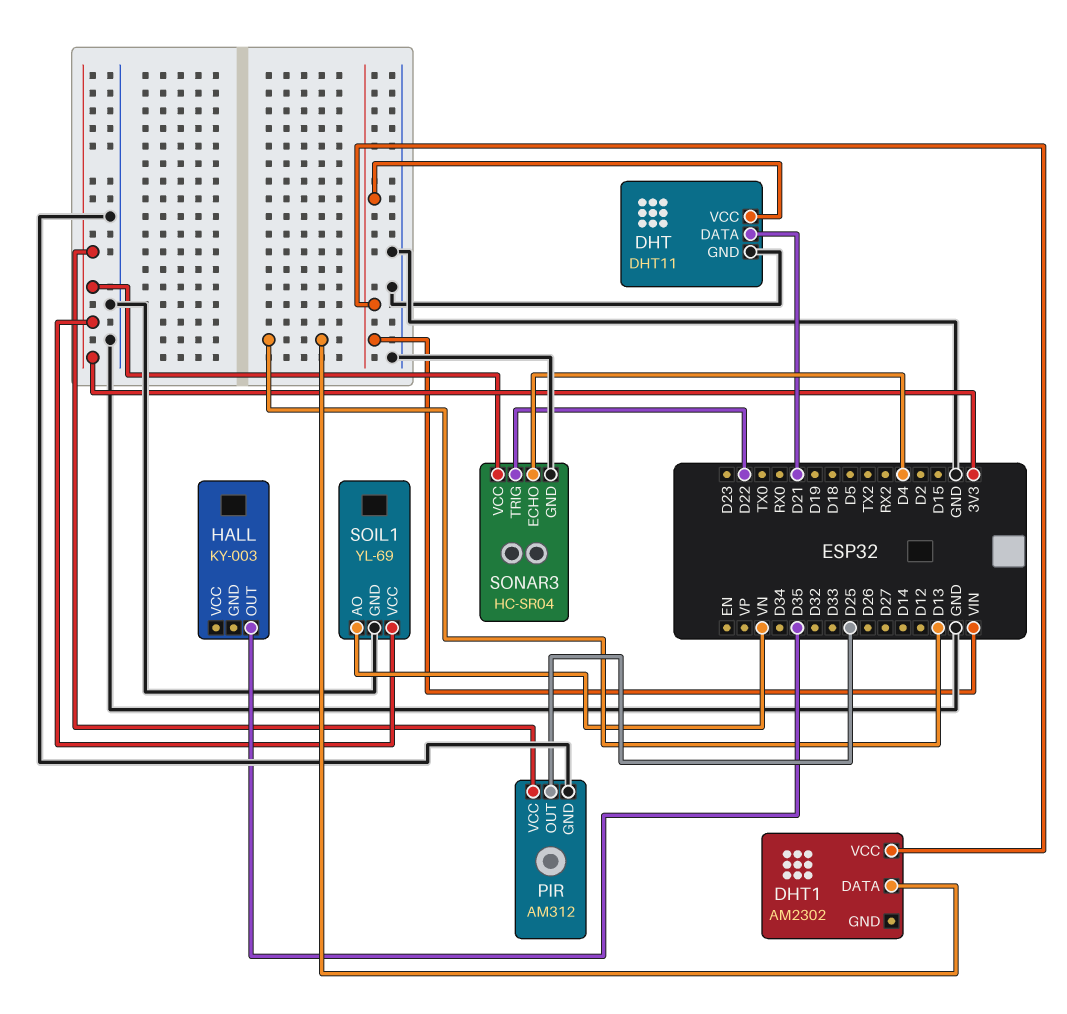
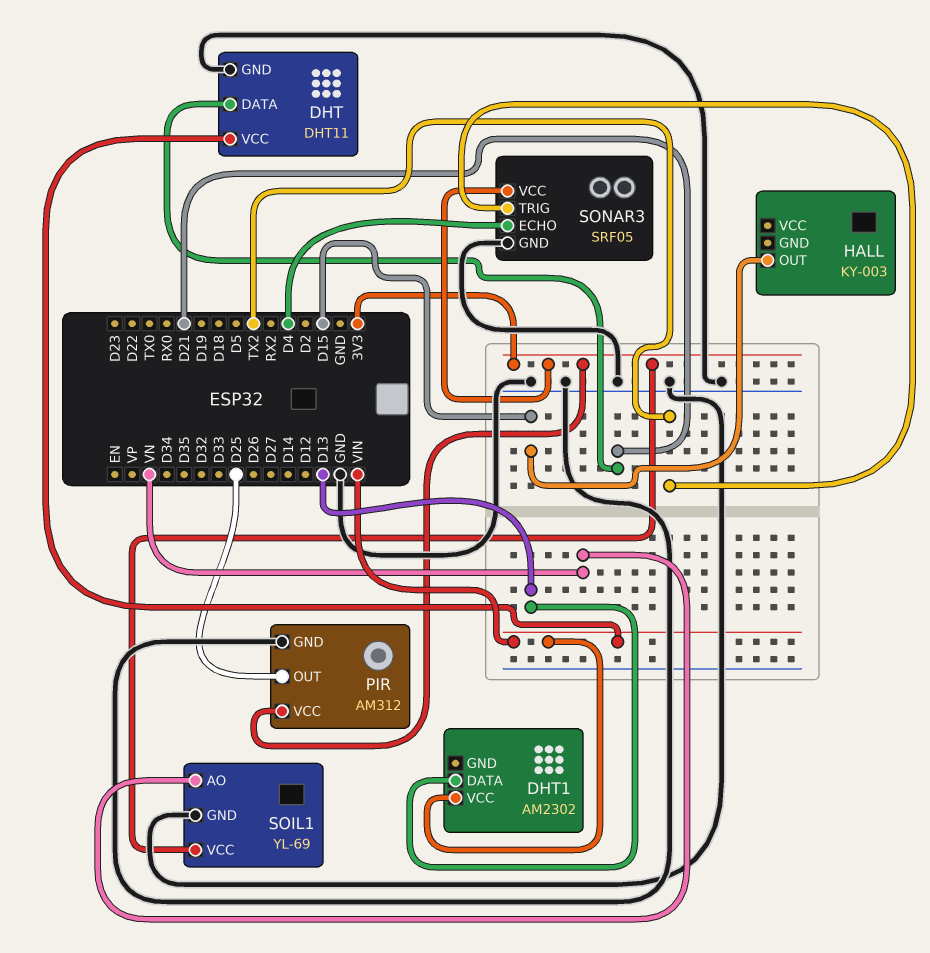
HALL pin OUT: D35 -> D15
SONAR3: HC-SR04 -> SRF05
SONAR3 pin TRIG: D22 -> TX2

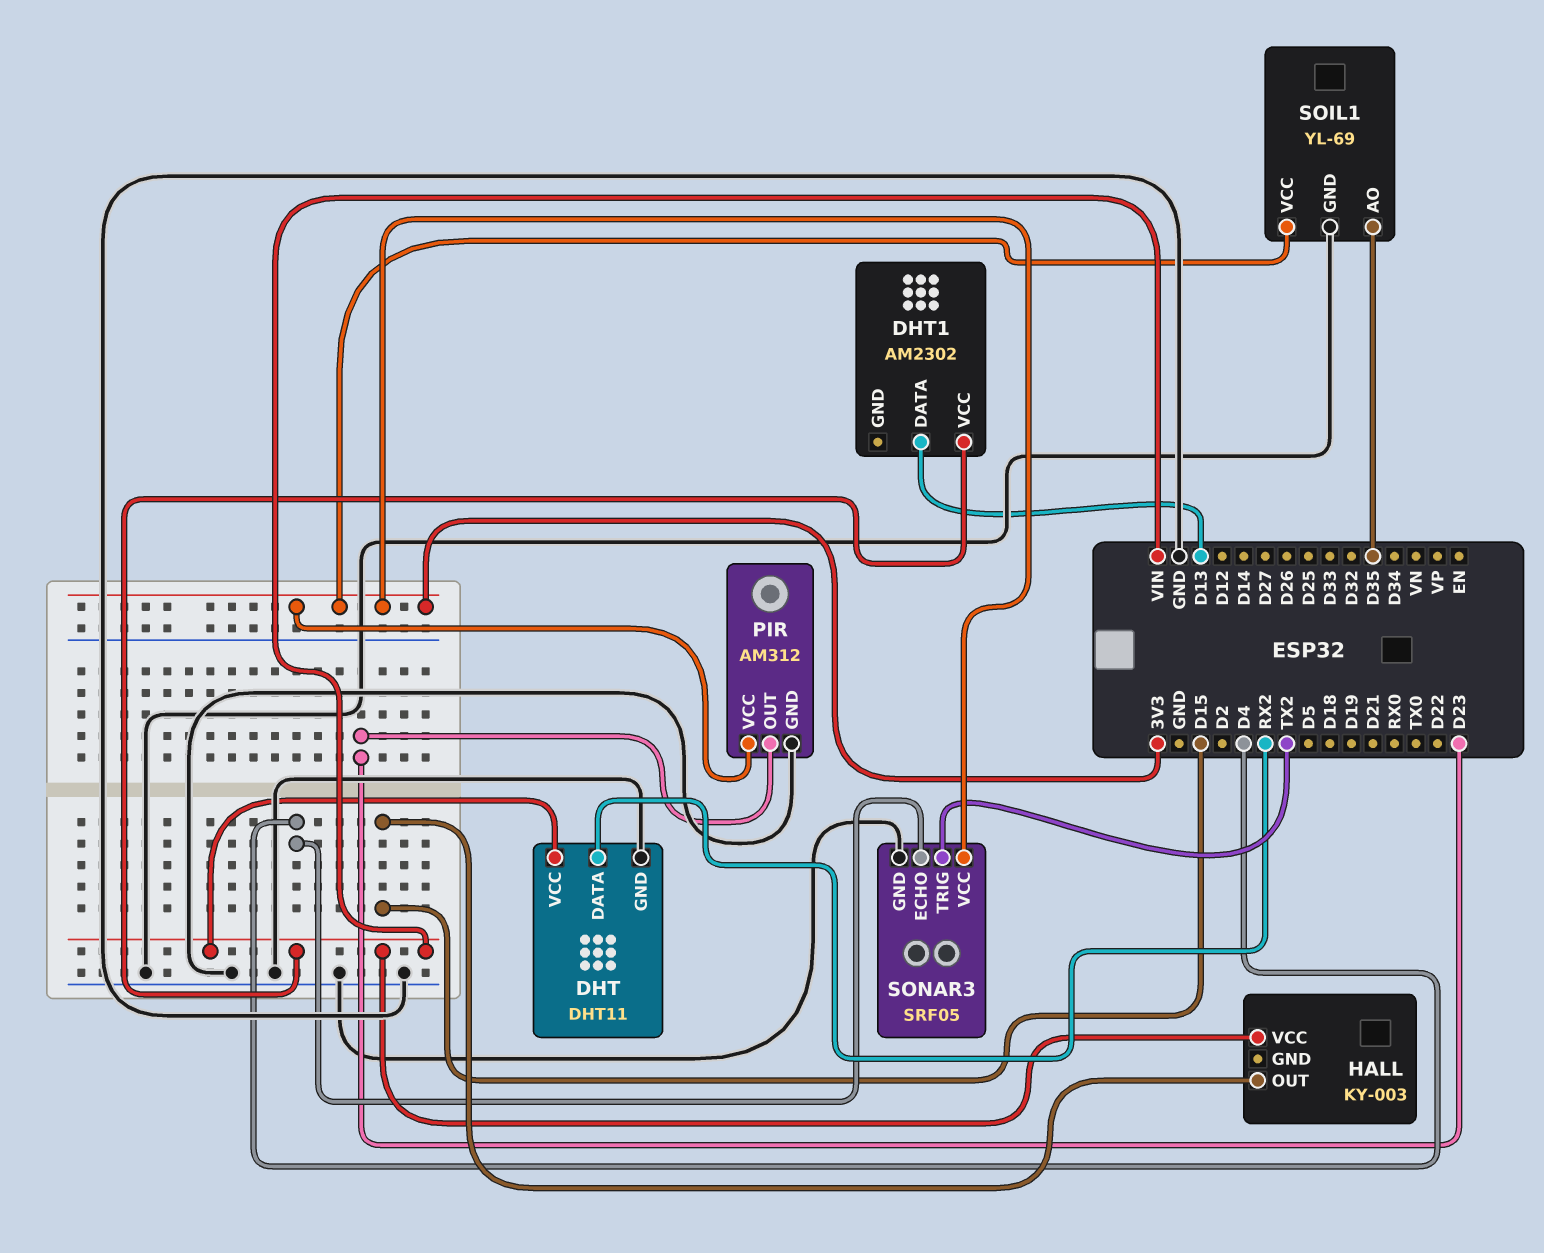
DHT pin DATA: D21 -> RX2
HALL pin VCC: none -> VIN
PIR pin OUT: D25 -> D23
SOIL1 pin AO: VN -> D35

